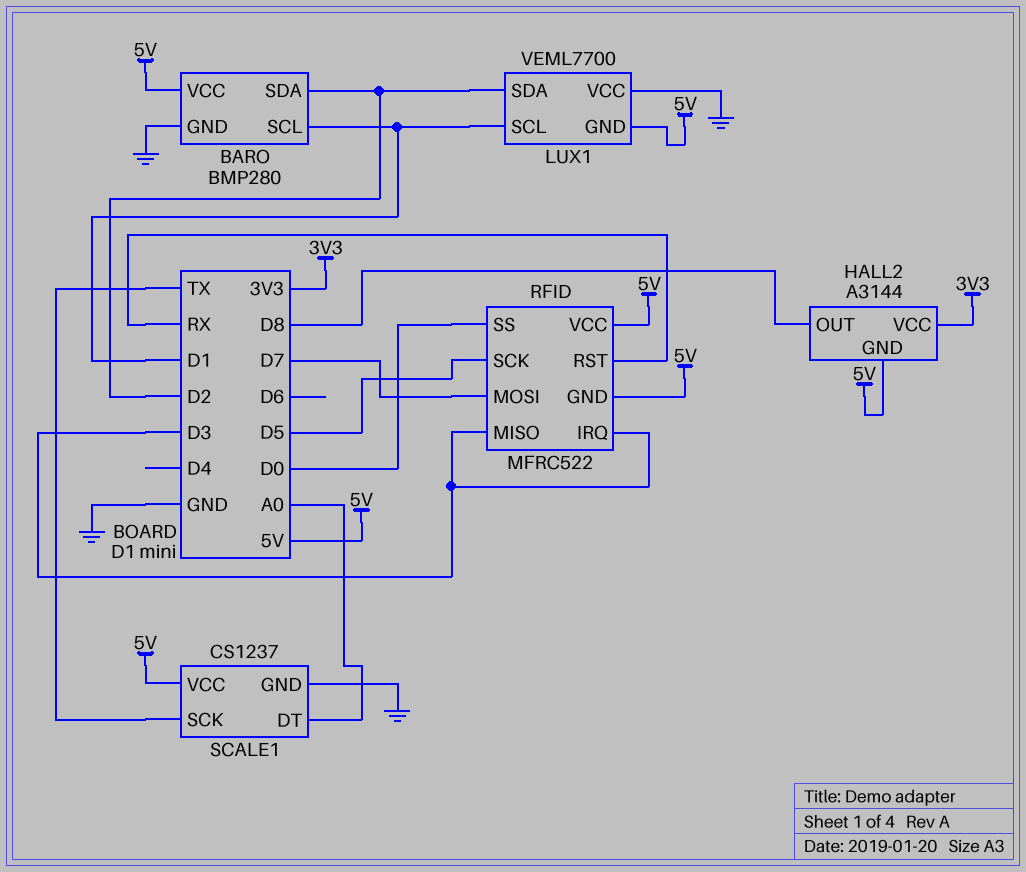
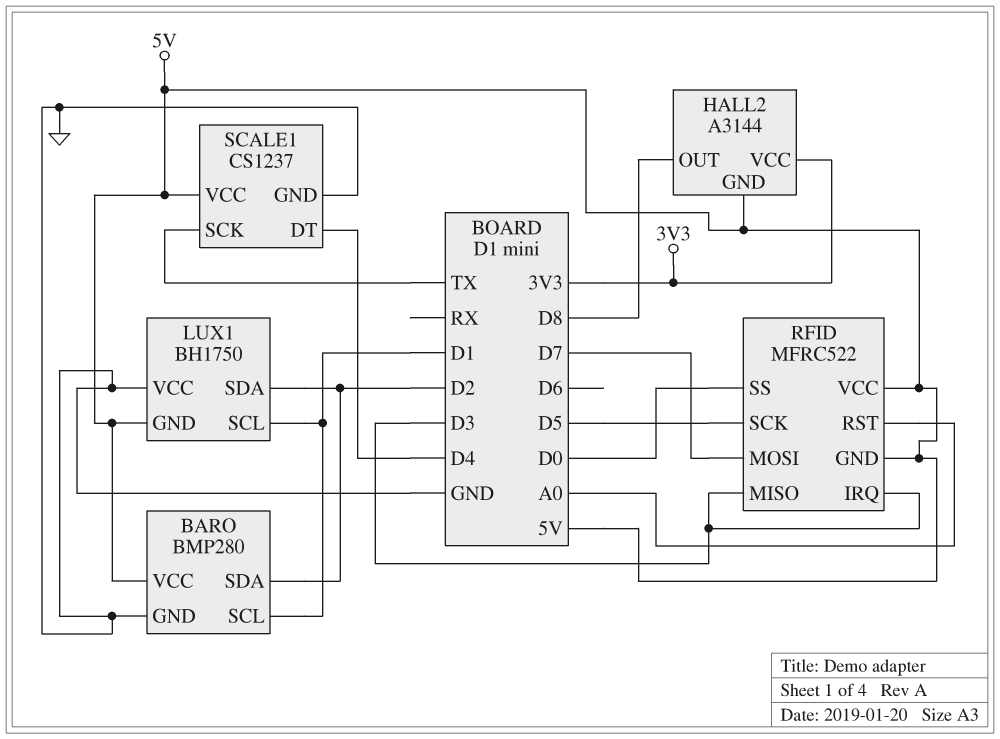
LUX1: VEML7700 -> BH1750
RFID pin RST: RX -> A0
SCALE1 pin DT: A0 -> D4

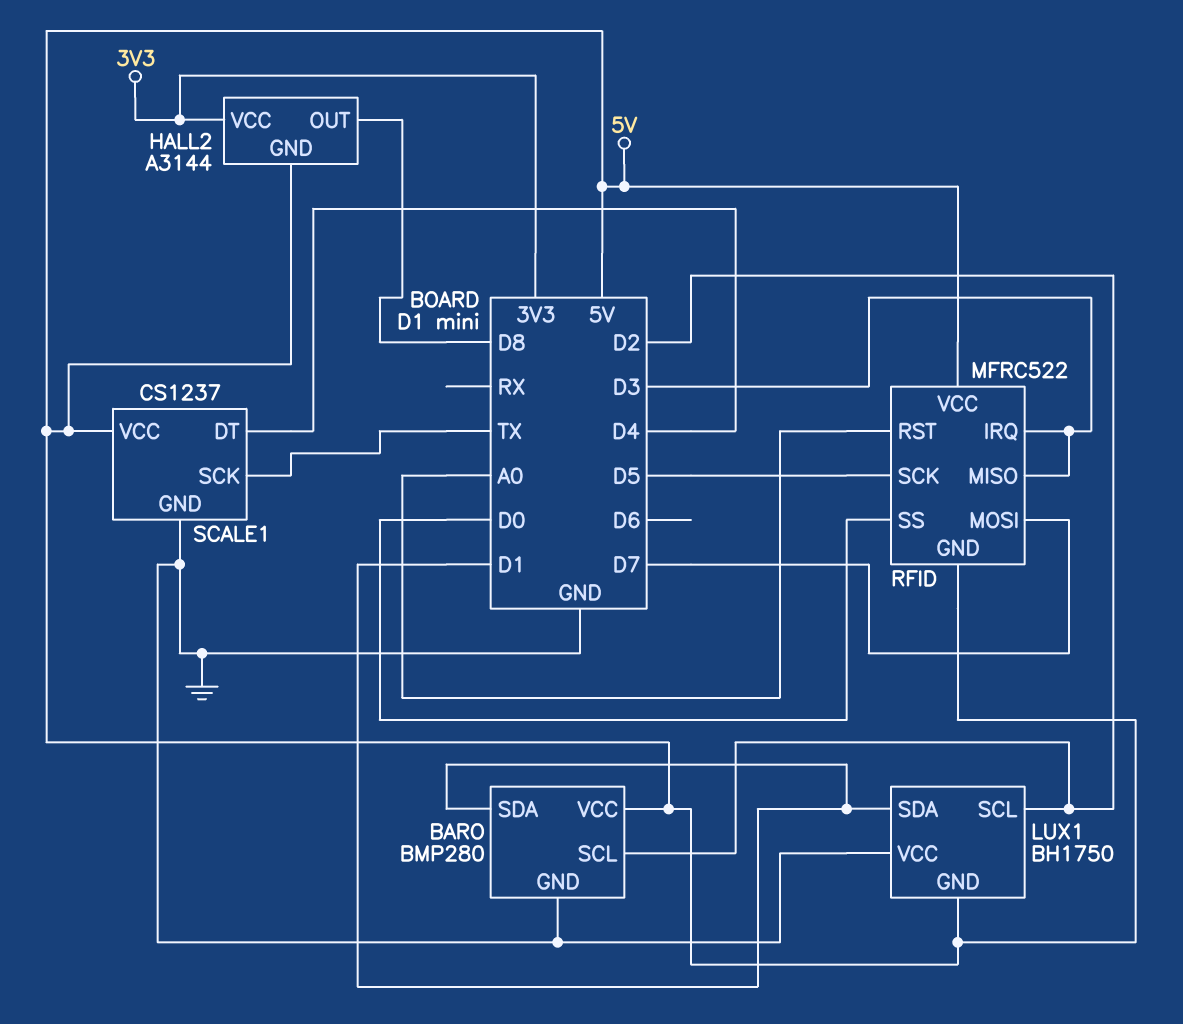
BARO pin SCL: D1 -> D2
BARO pin SDA: D2 -> D1
LUX1 pin SCL: D1 -> D2
LUX1 pin SDA: D2 -> D1

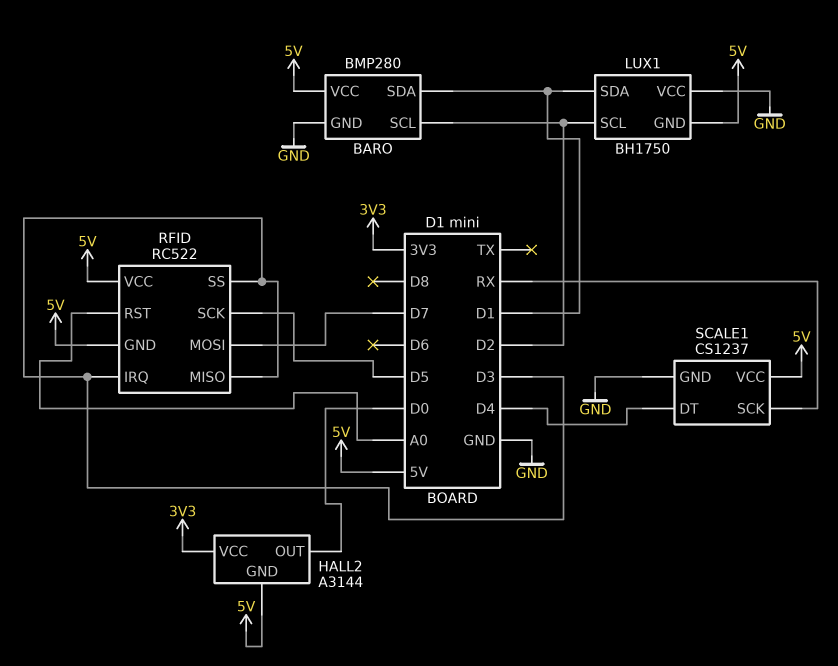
HALL2 pin OUT: D8 -> D0
RFID: MFRC522 -> RC522
RFID pin SS: D0 -> D3
SCALE1 pin SCK: TX -> RX

